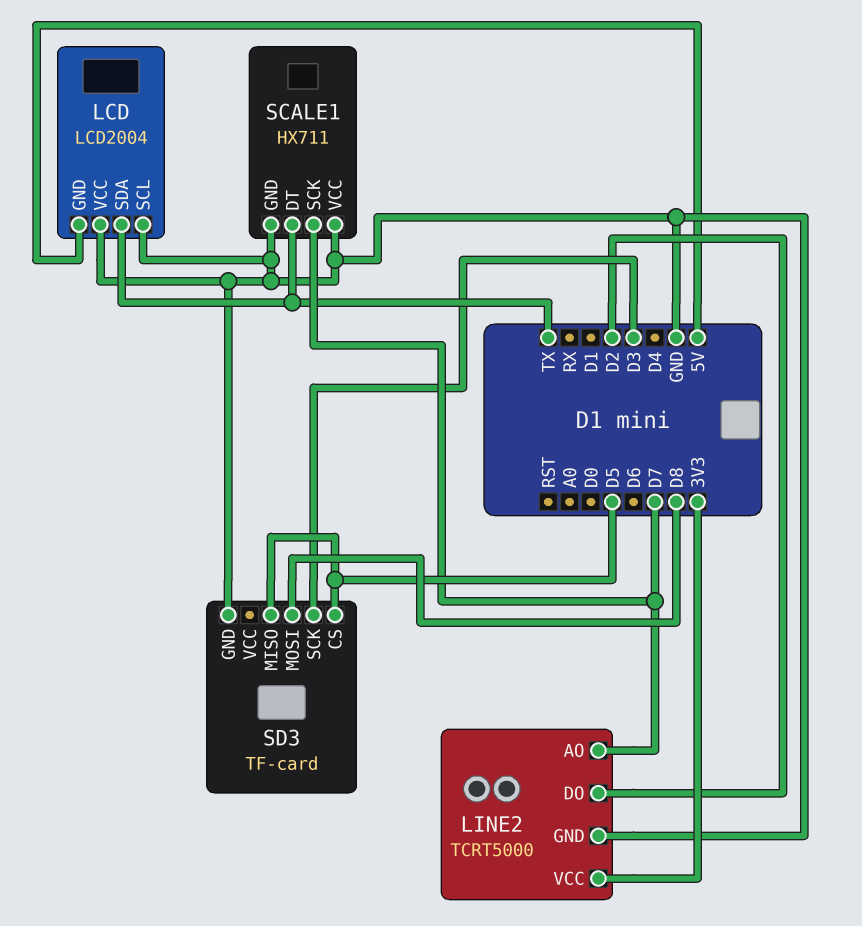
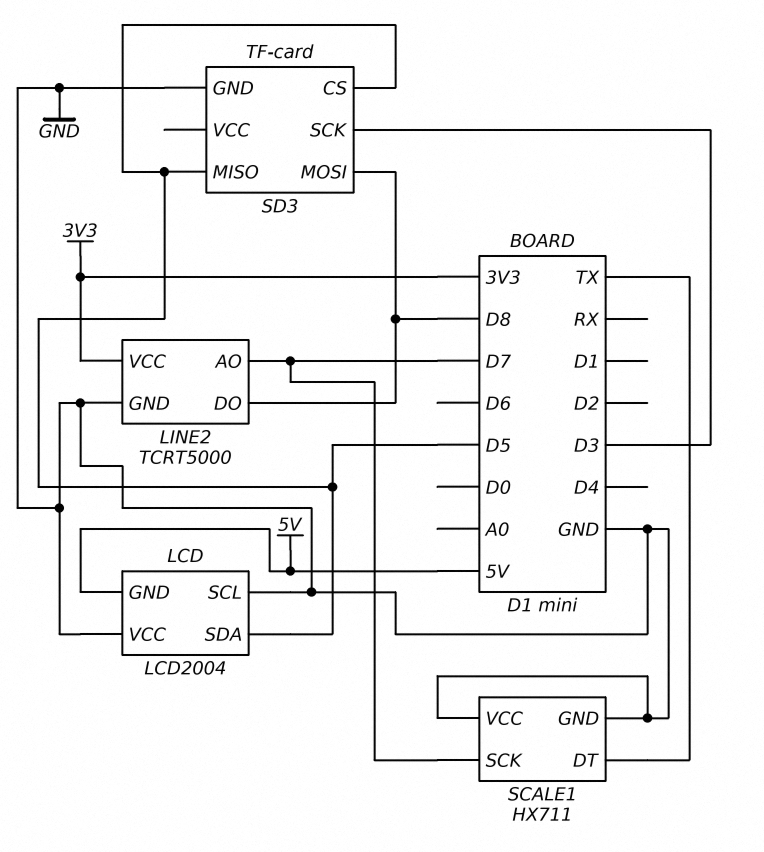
LCD pin SDA: TX -> D5
LINE2 pin DO: D2 -> D8

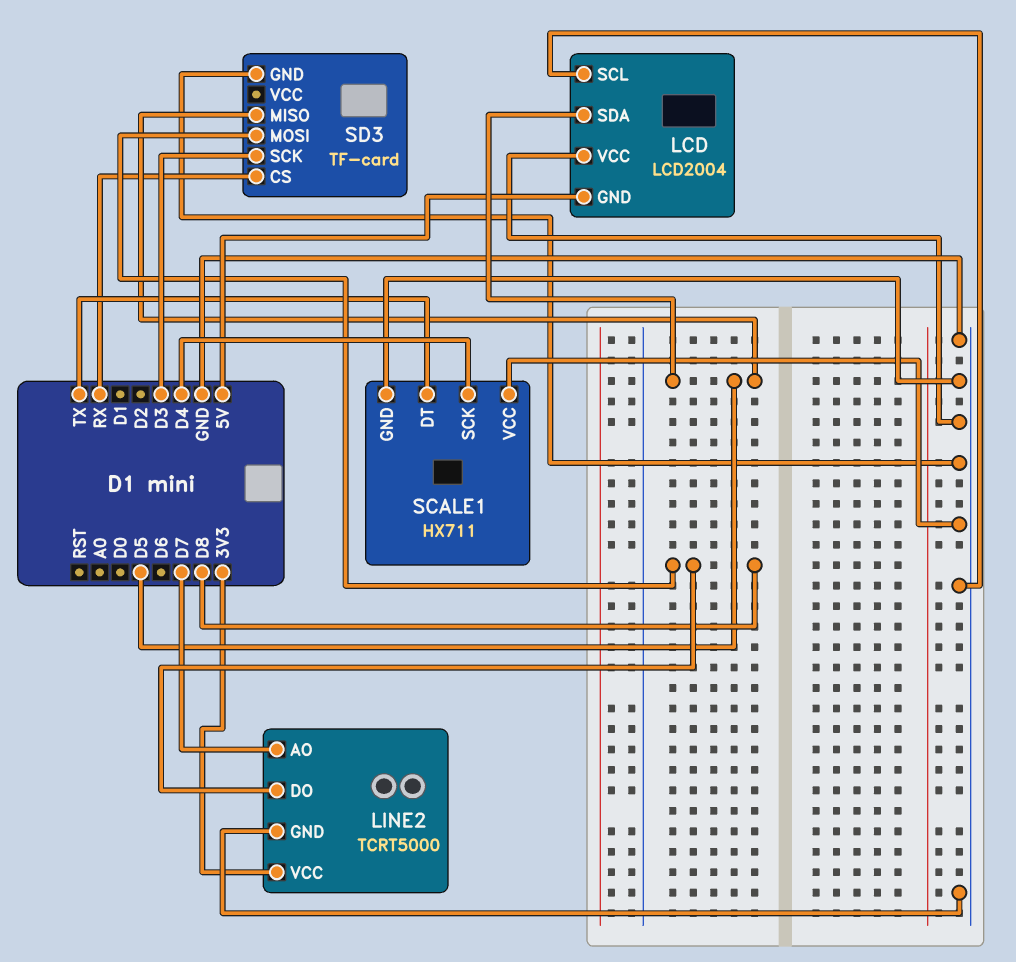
SCALE1 pin SCK: D7 -> D4
SD3 pin CS: D5 -> RX

